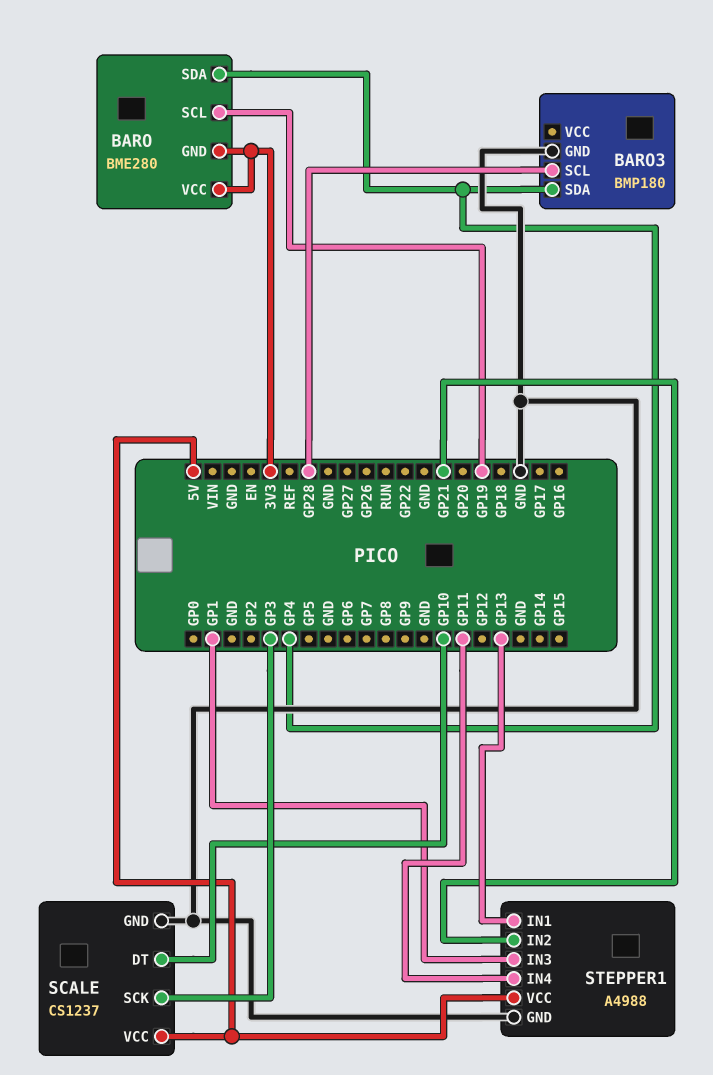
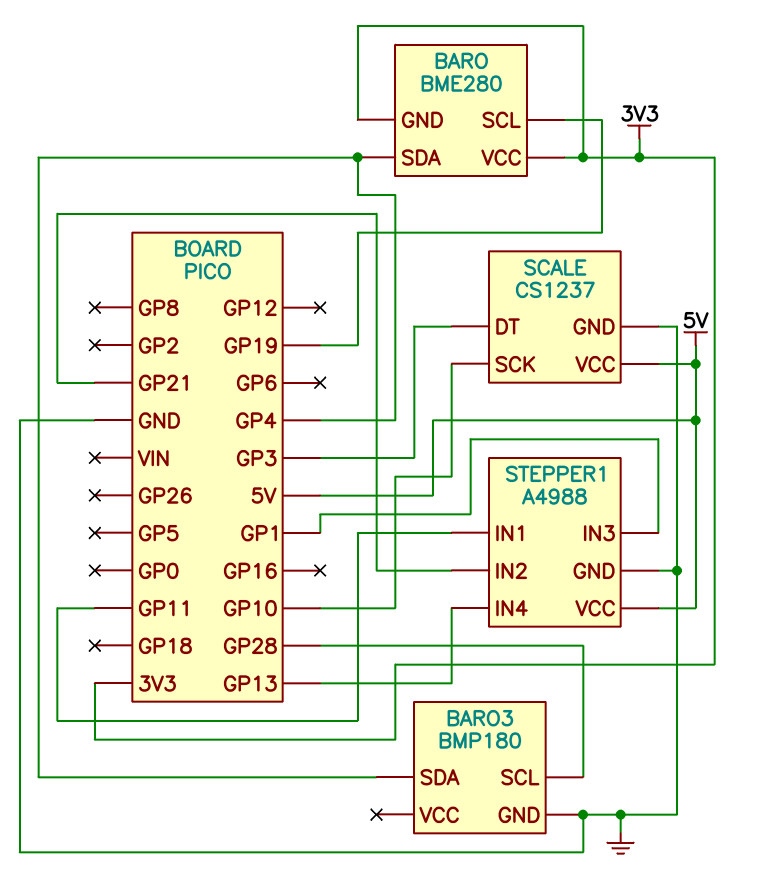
SCALE pin DT: GP10 -> GP3
SCALE pin SCK: GP3 -> GP10
STEPPER1 pin IN1: GP13 -> GP11
STEPPER1 pin IN4: GP11 -> GP13

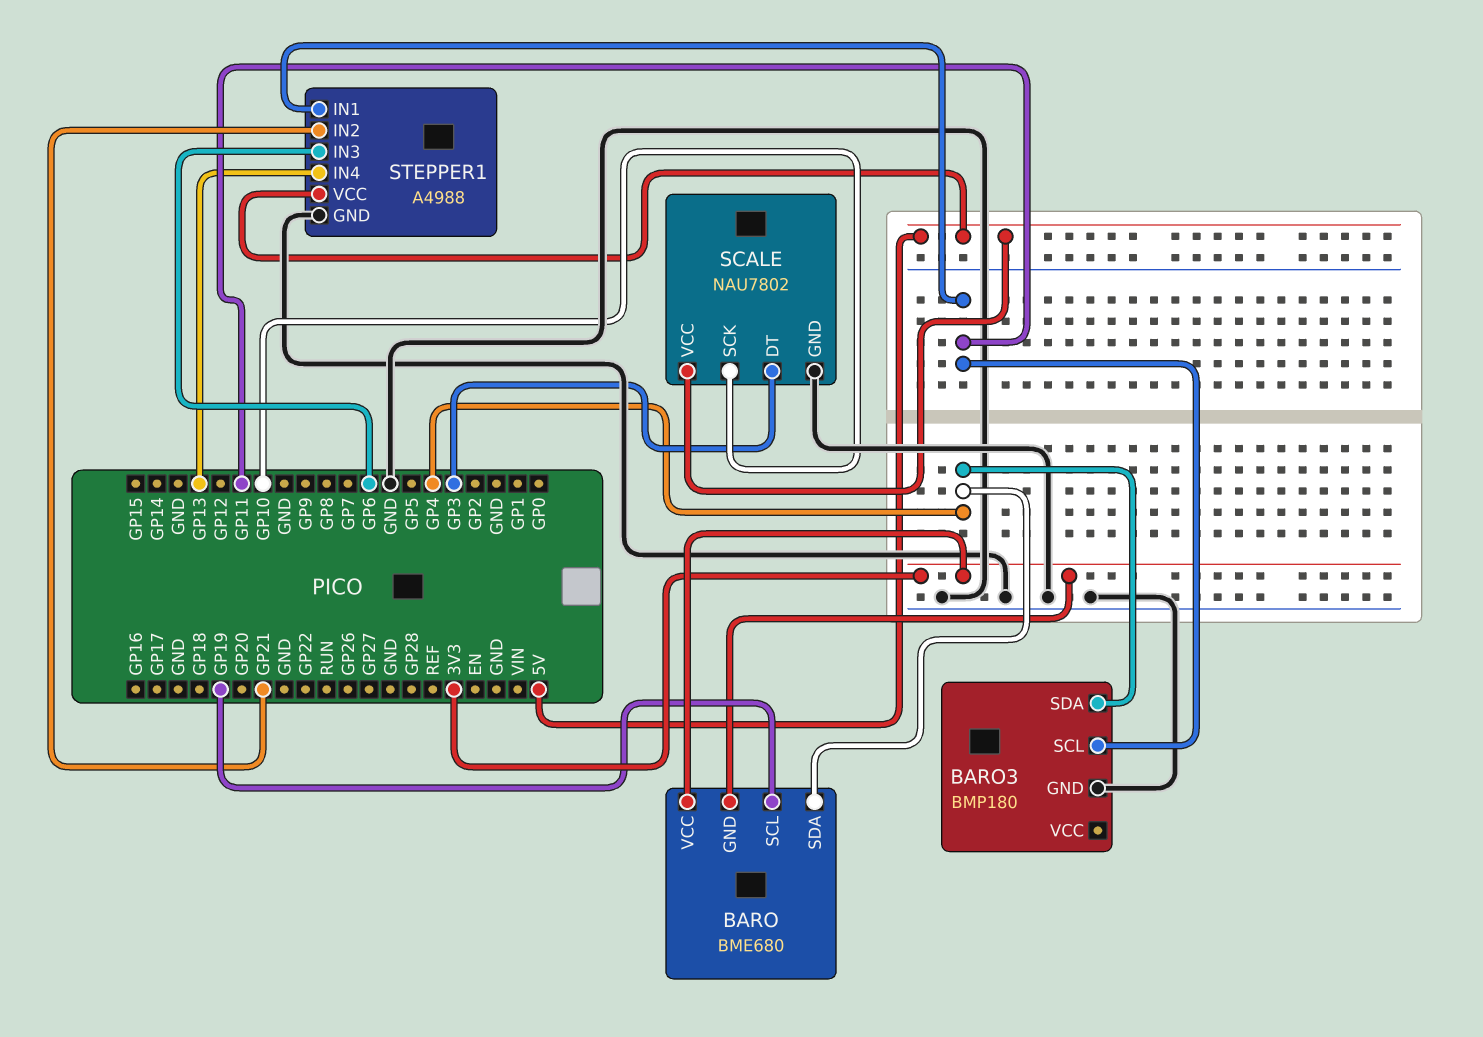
BARO: BME280 -> BME680
BARO3 pin SCL: GP28 -> GP11
SCALE: CS1237 -> NAU7802
STEPPER1 pin IN3: GP1 -> GP6

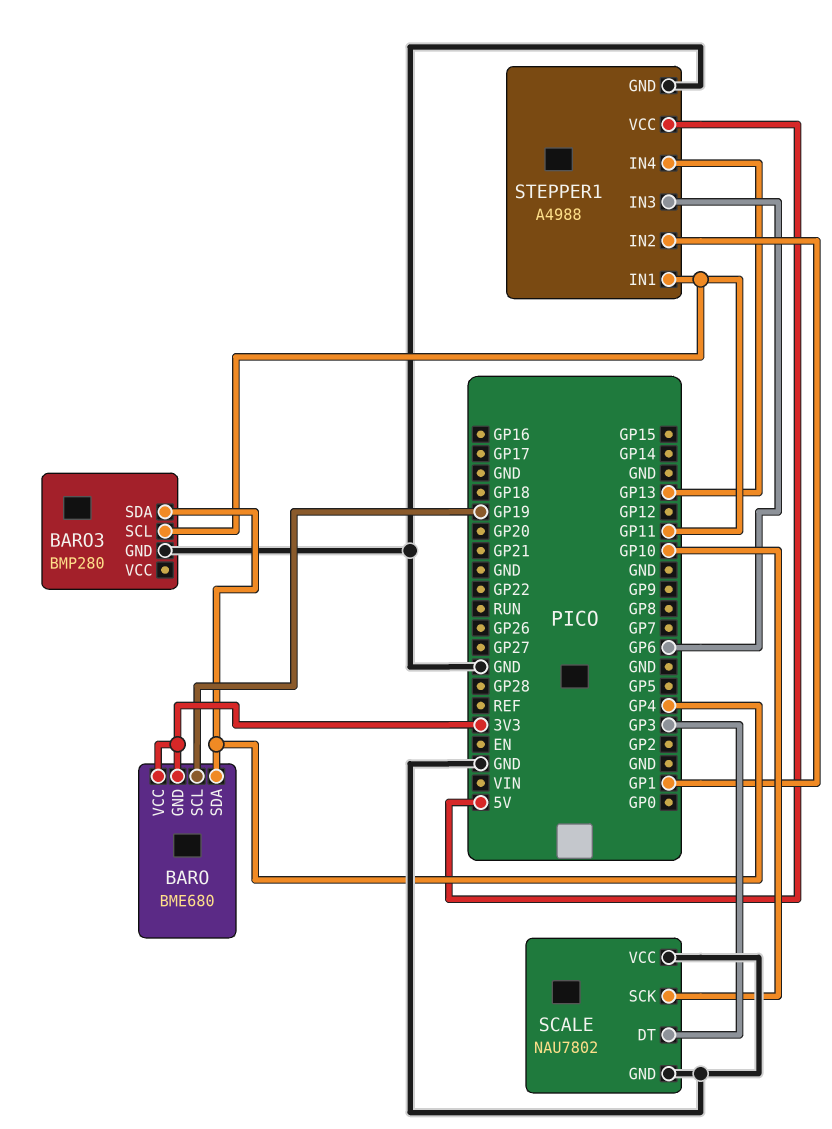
BARO3: BMP180 -> BMP280
SCALE pin VCC: 5V -> GND
STEPPER1 pin IN2: GP21 -> GP1

